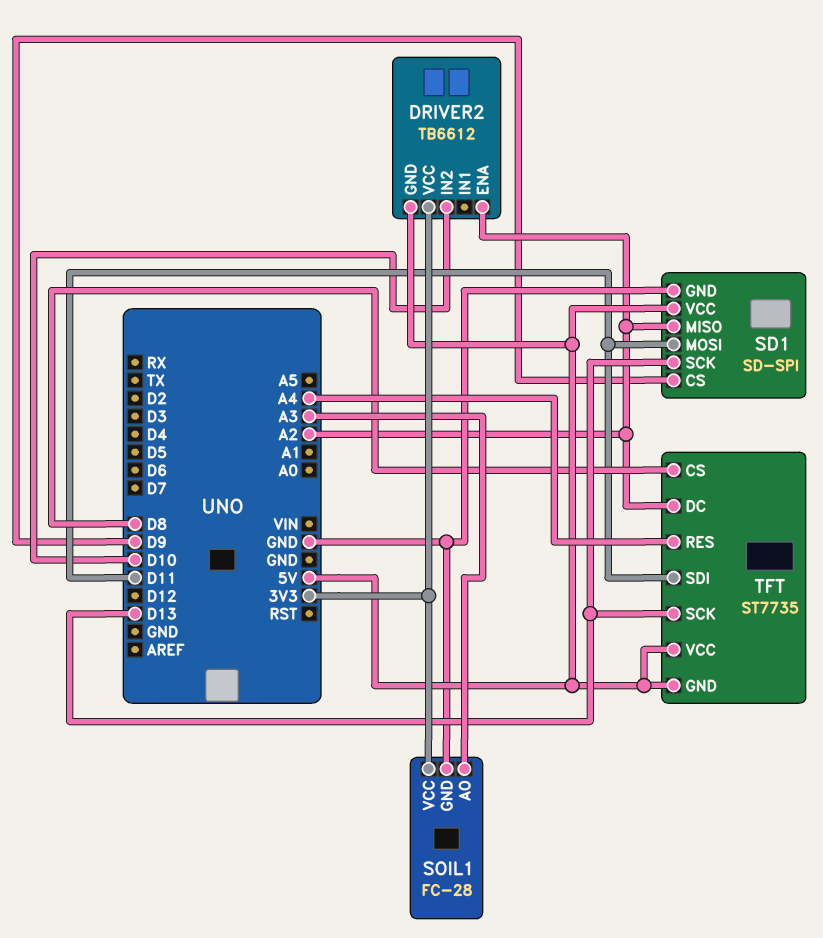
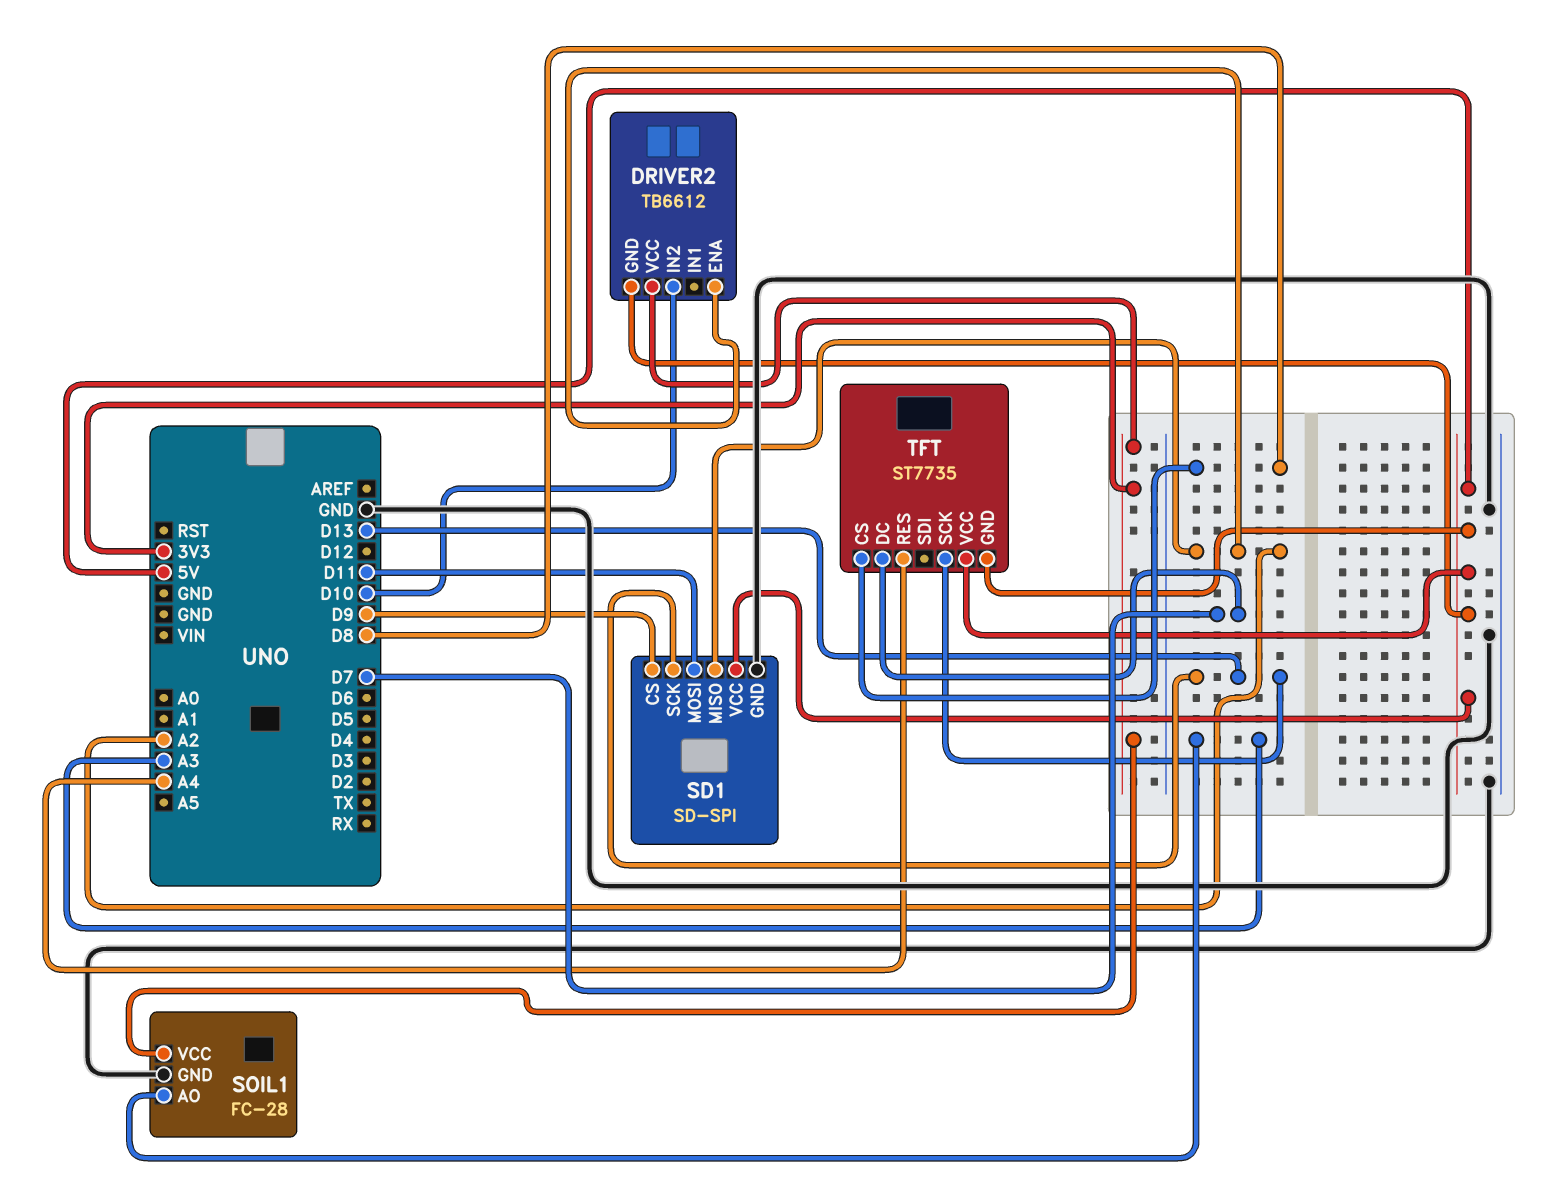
TFT pin DC: A2 -> D7
TFT pin SDI: D11 -> none

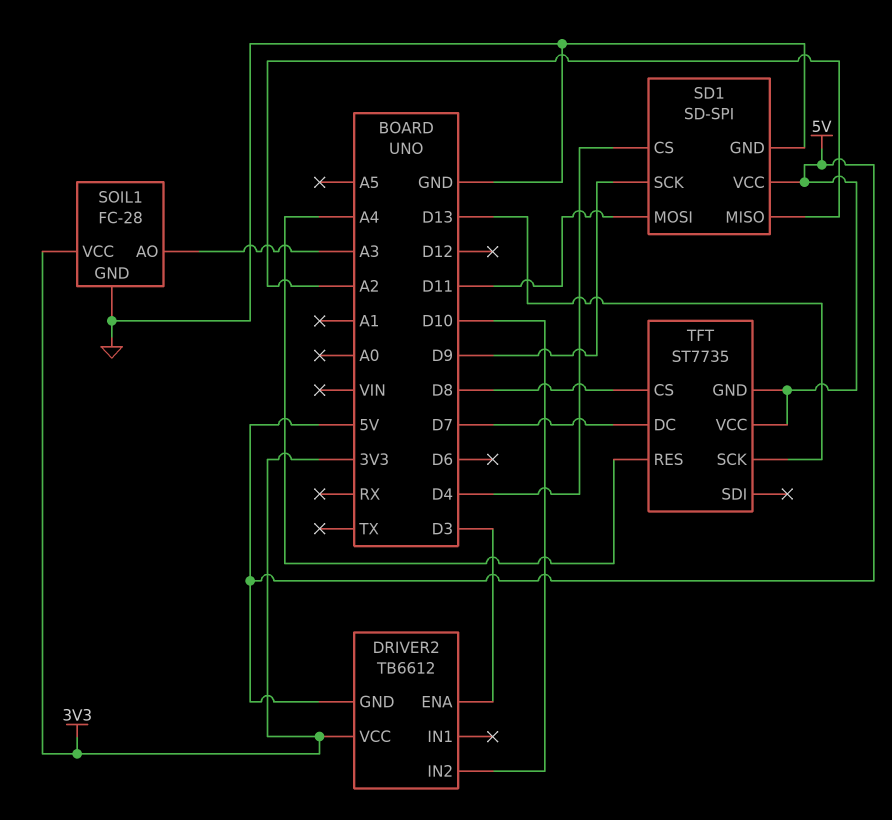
DRIVER2 pin ENA: A2 -> D3
SD1 pin CS: D9 -> D4
SD1 pin SCK: D13 -> D9

